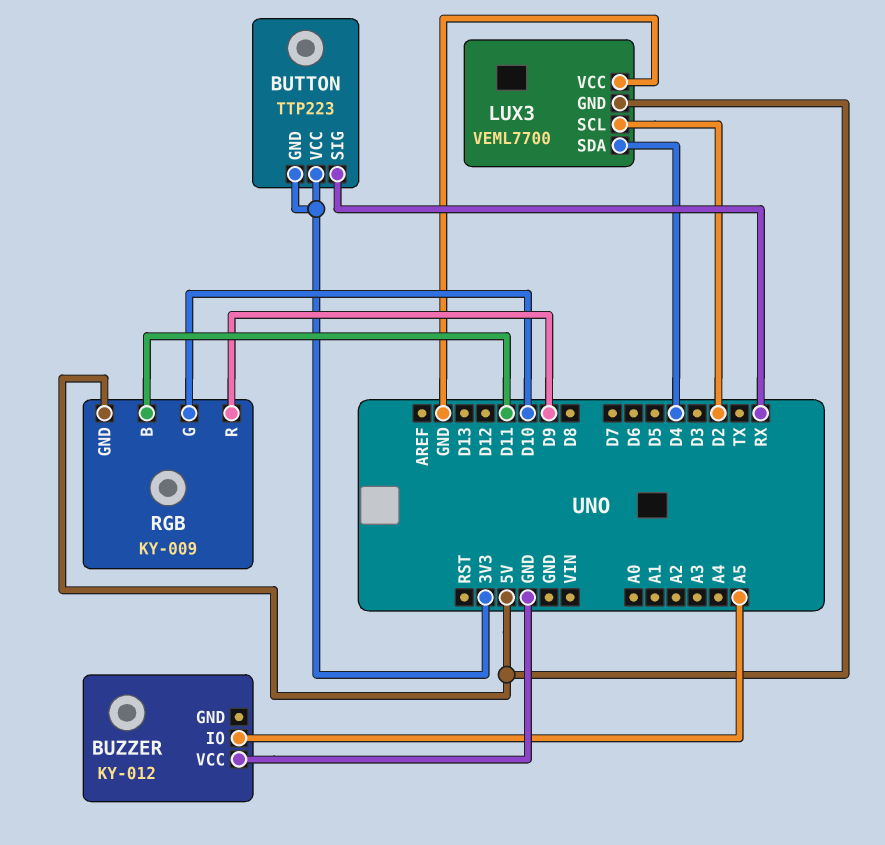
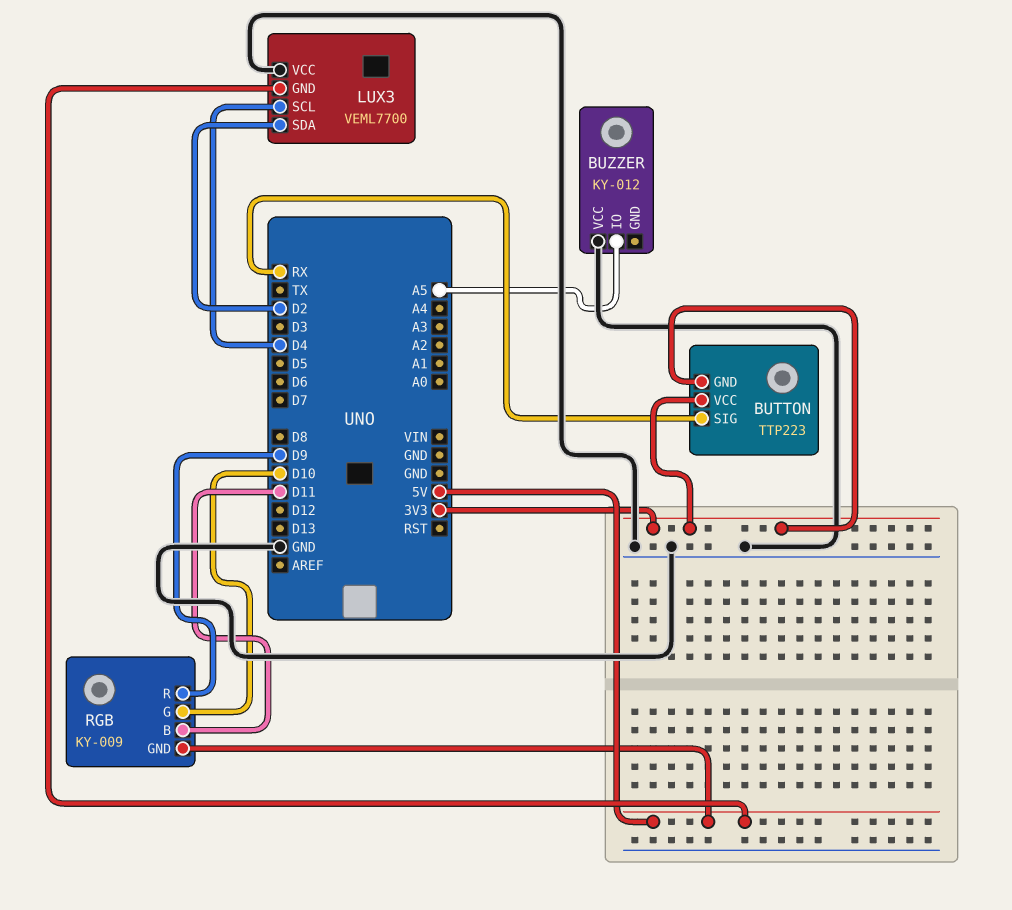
LUX3 pin SCL: D2 -> D4
LUX3 pin SDA: D4 -> D2

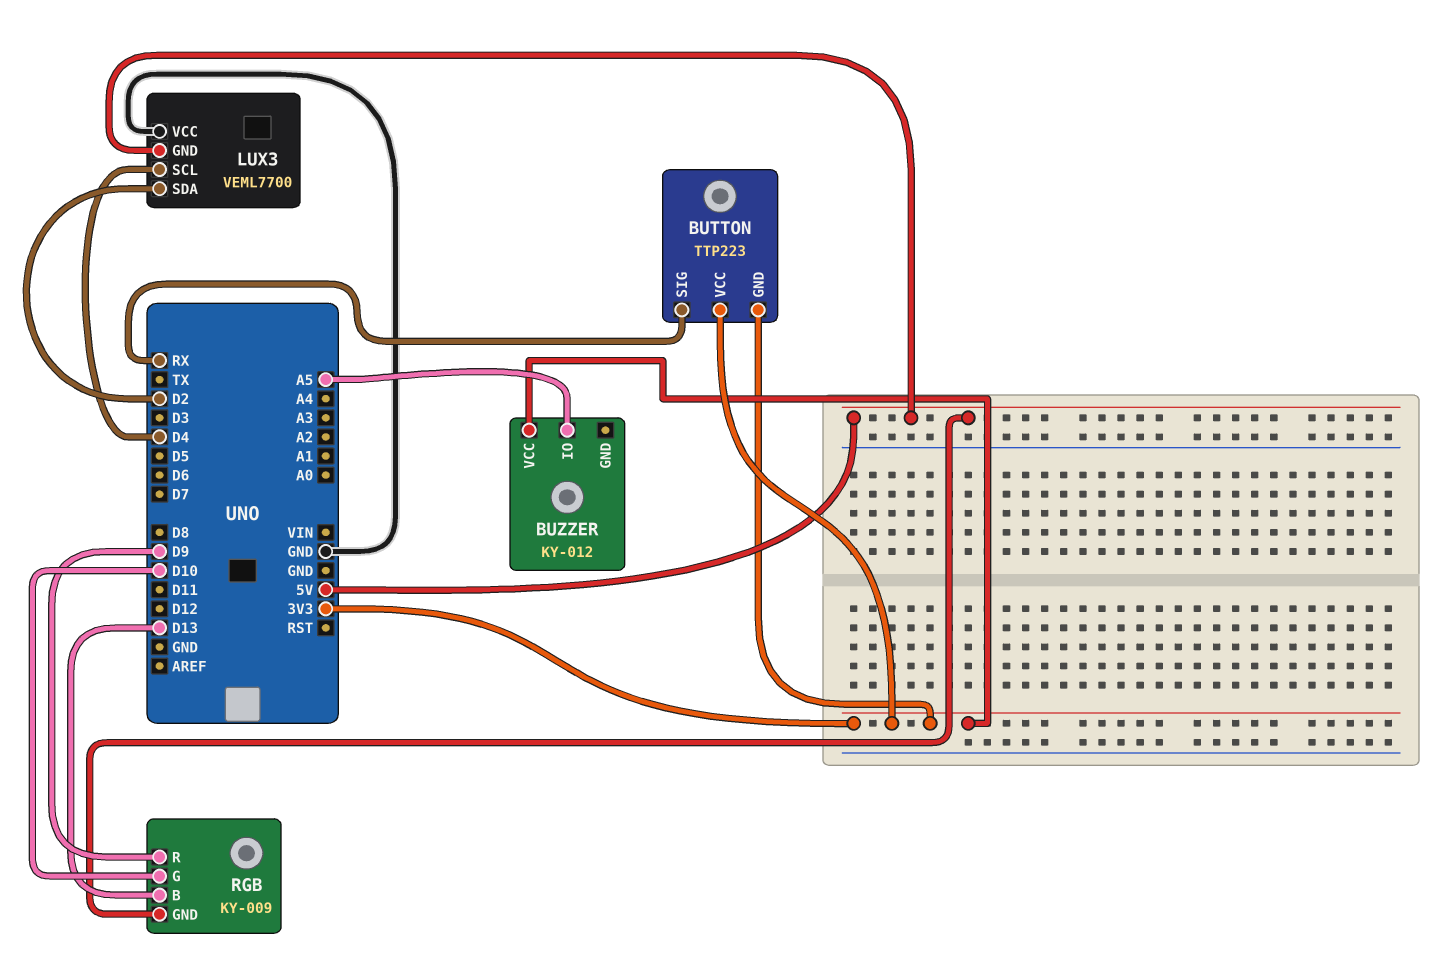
BUZZER pin VCC: GND -> 3V3
RGB pin B: D11 -> D13

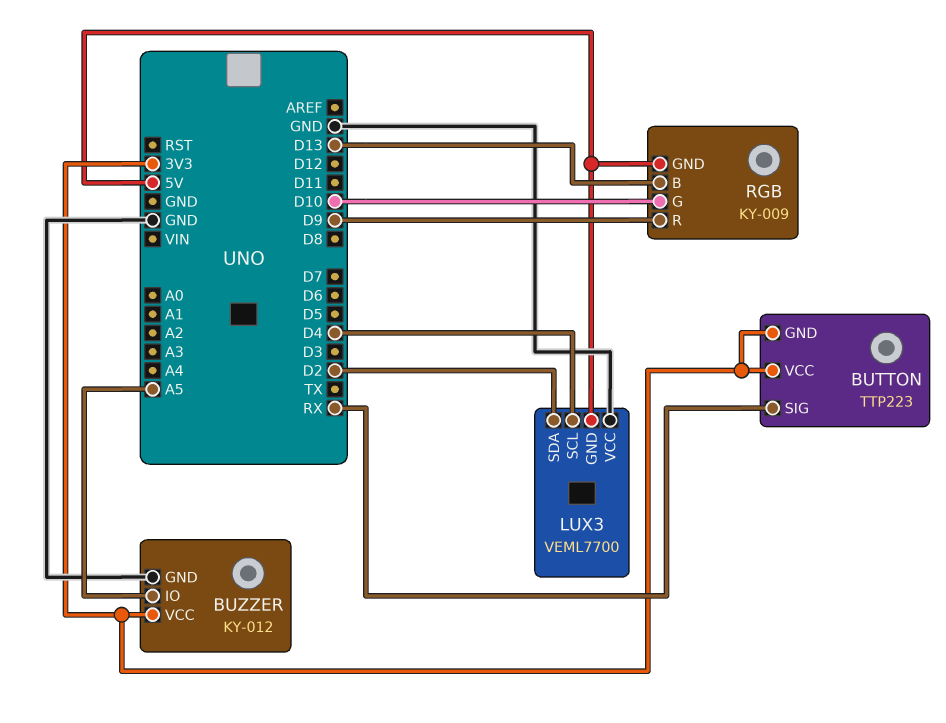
BUZZER pin GND: none -> GND

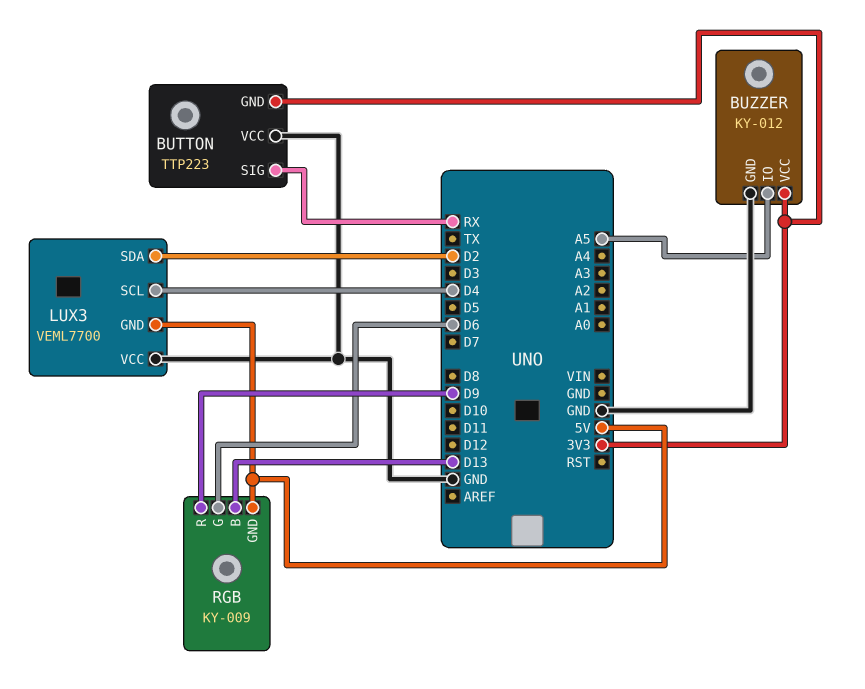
BUTTON pin VCC: 3V3 -> GND
RGB pin G: D10 -> D6

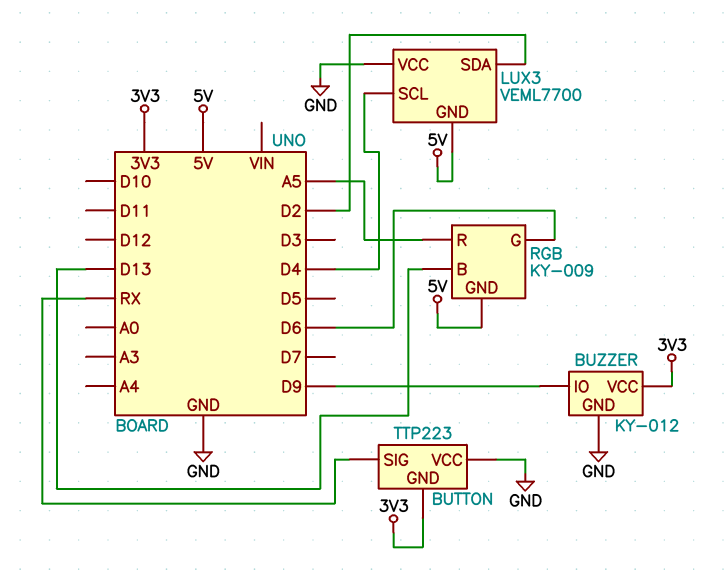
BUZZER pin IO: A5 -> D9
RGB pin R: D9 -> A5

